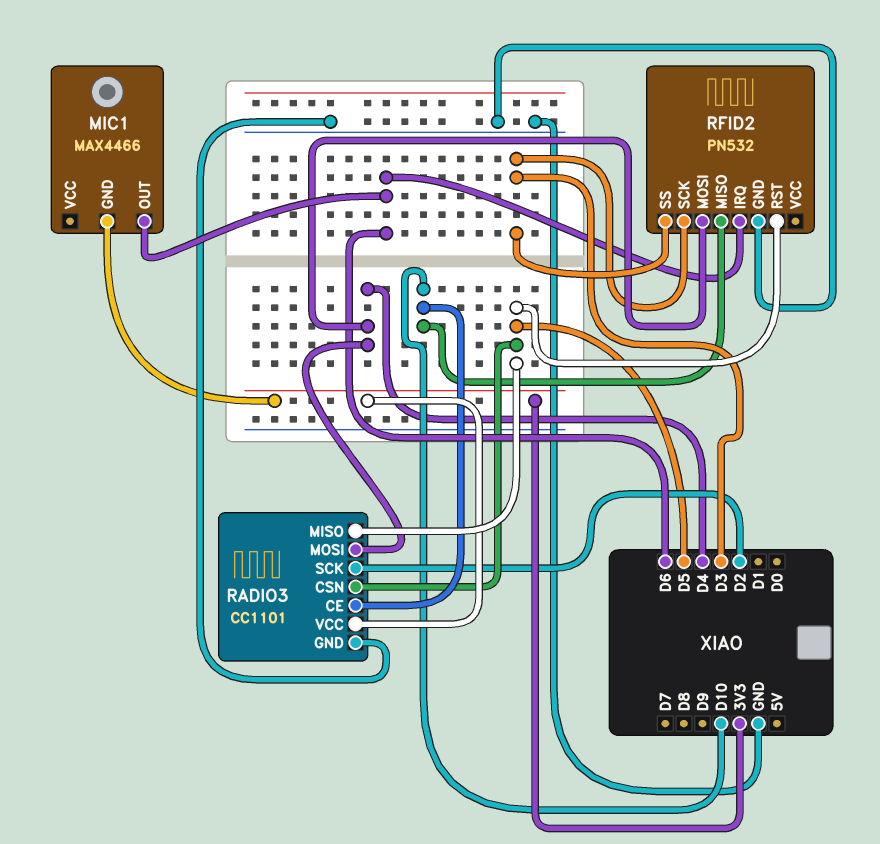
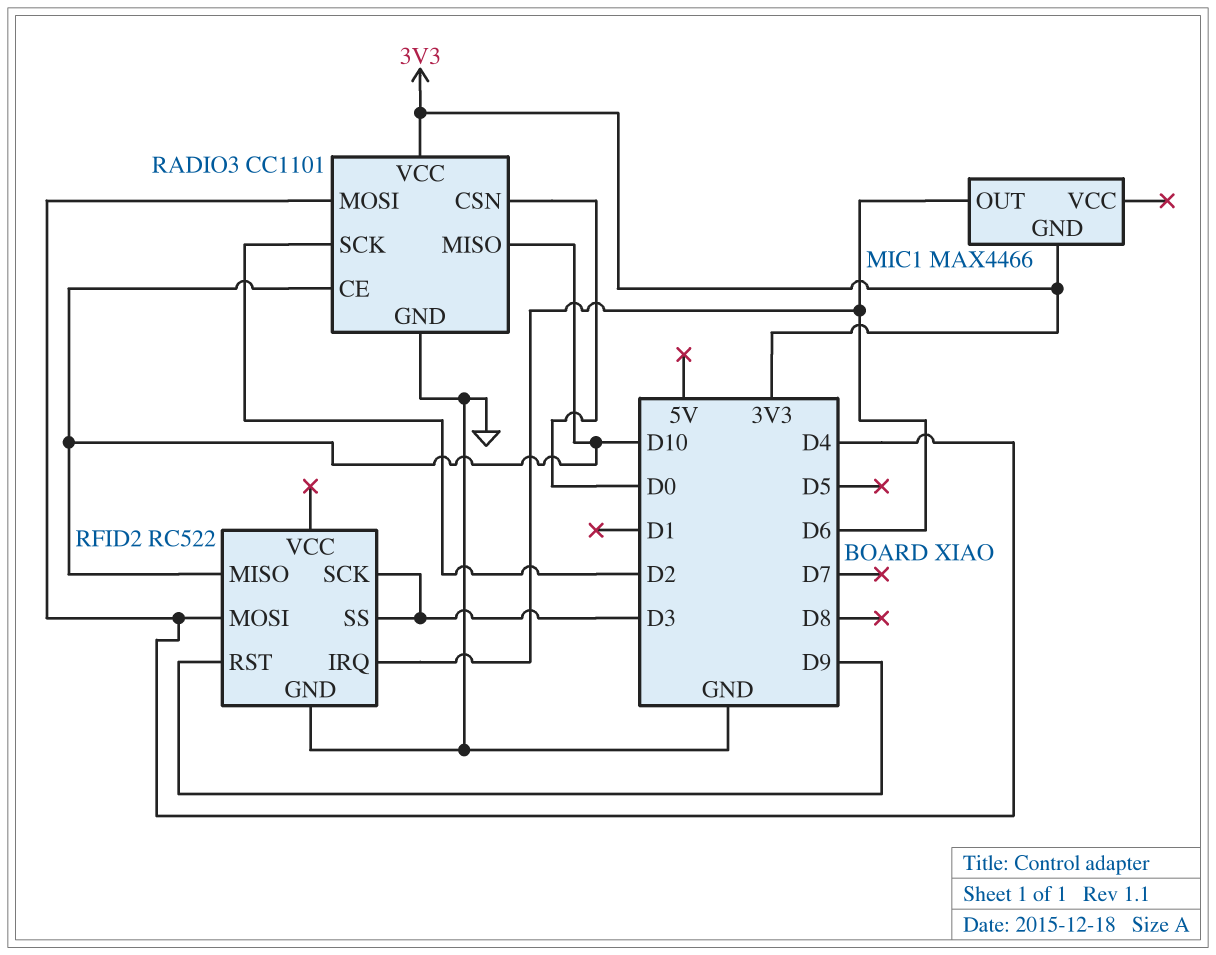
RADIO3 pin CSN: D5 -> D0
RADIO3 pin MISO: D5 -> D10
RFID2: PN532 -> RC522
RFID2 pin RST: D5 -> D9

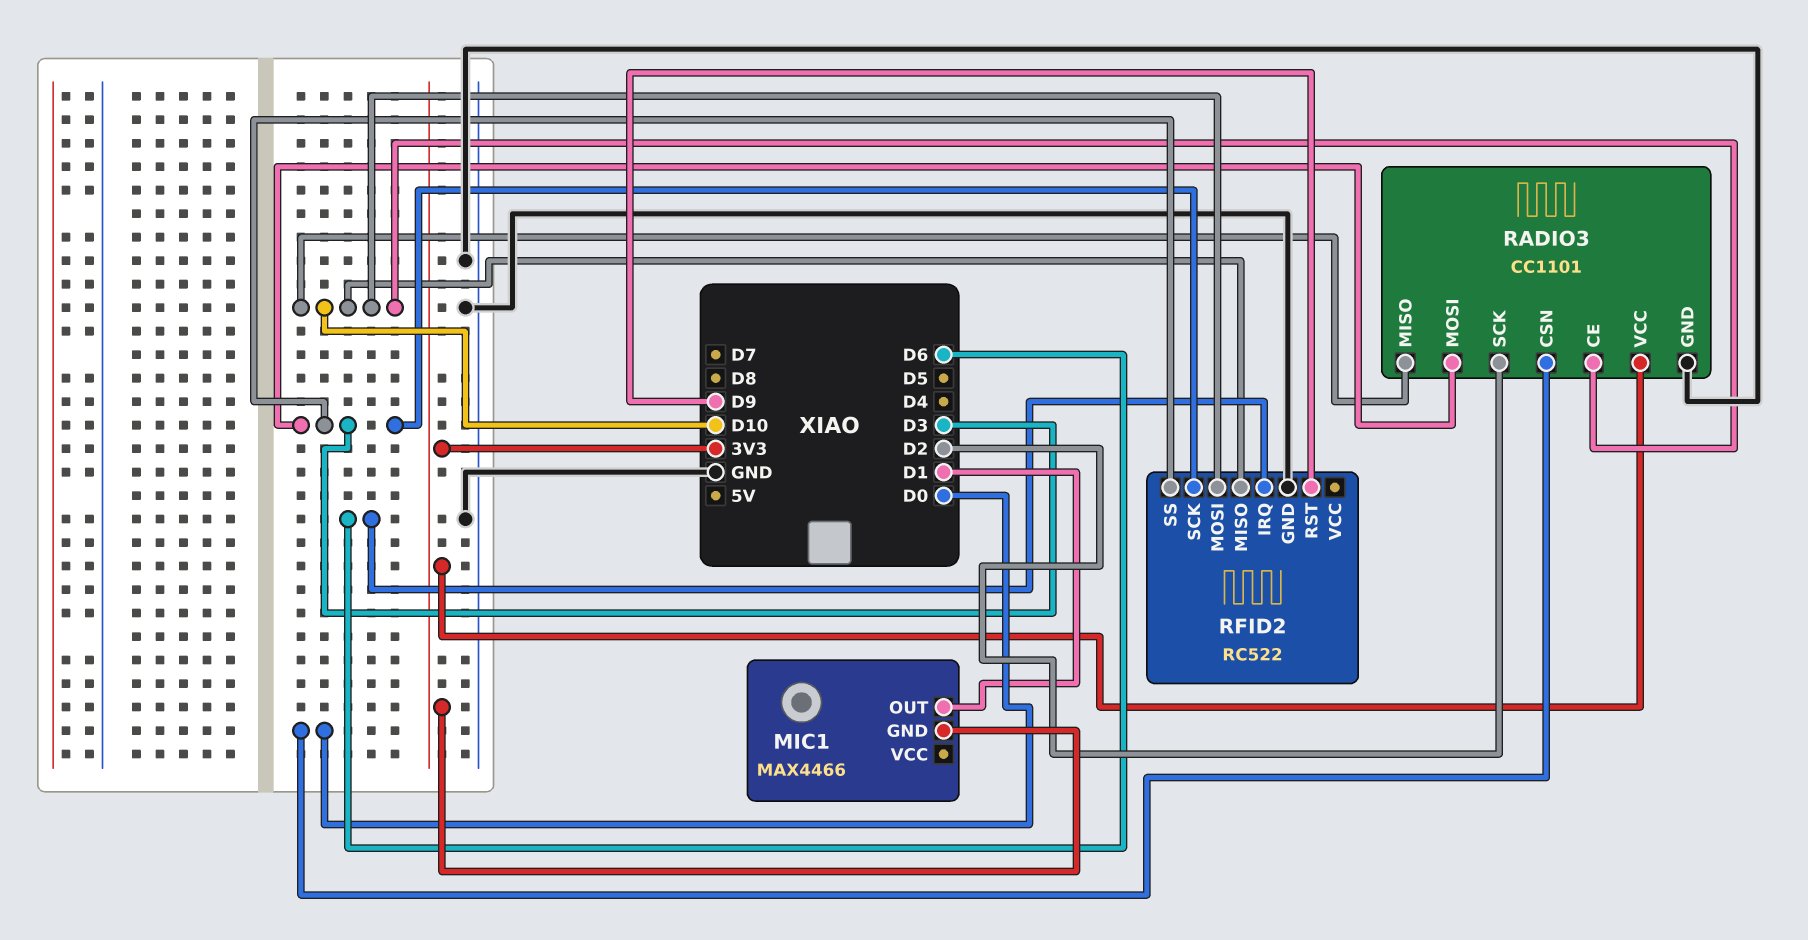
MIC1 pin OUT: D6 -> D1
RADIO3 pin MOSI: D4 -> D3
RFID2 pin MOSI: D4 -> D10

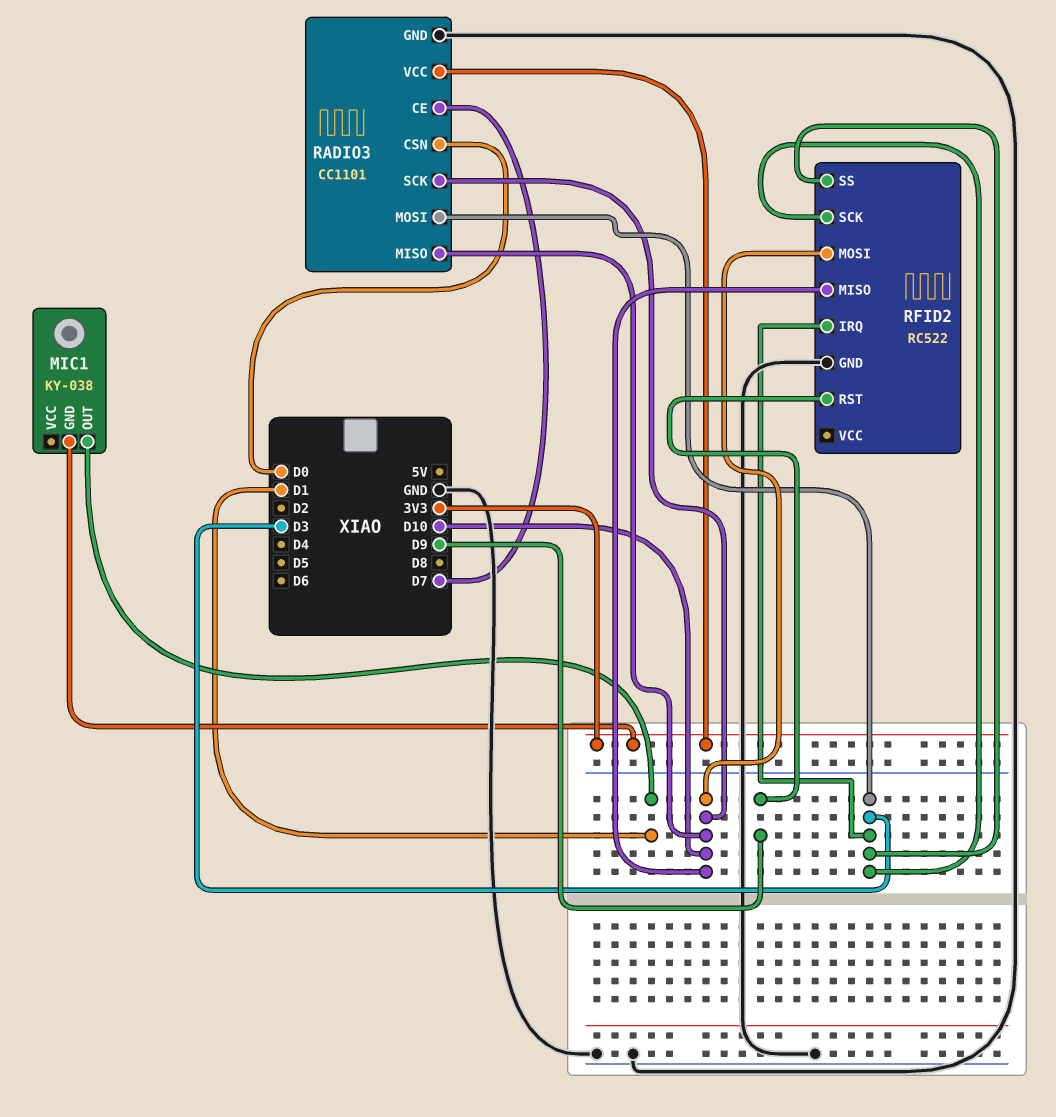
MIC1: MAX4466 -> KY-038
RADIO3 pin CE: D10 -> D7
RADIO3 pin SCK: D2 -> D10
RFID2 pin IRQ: D6 -> D3

